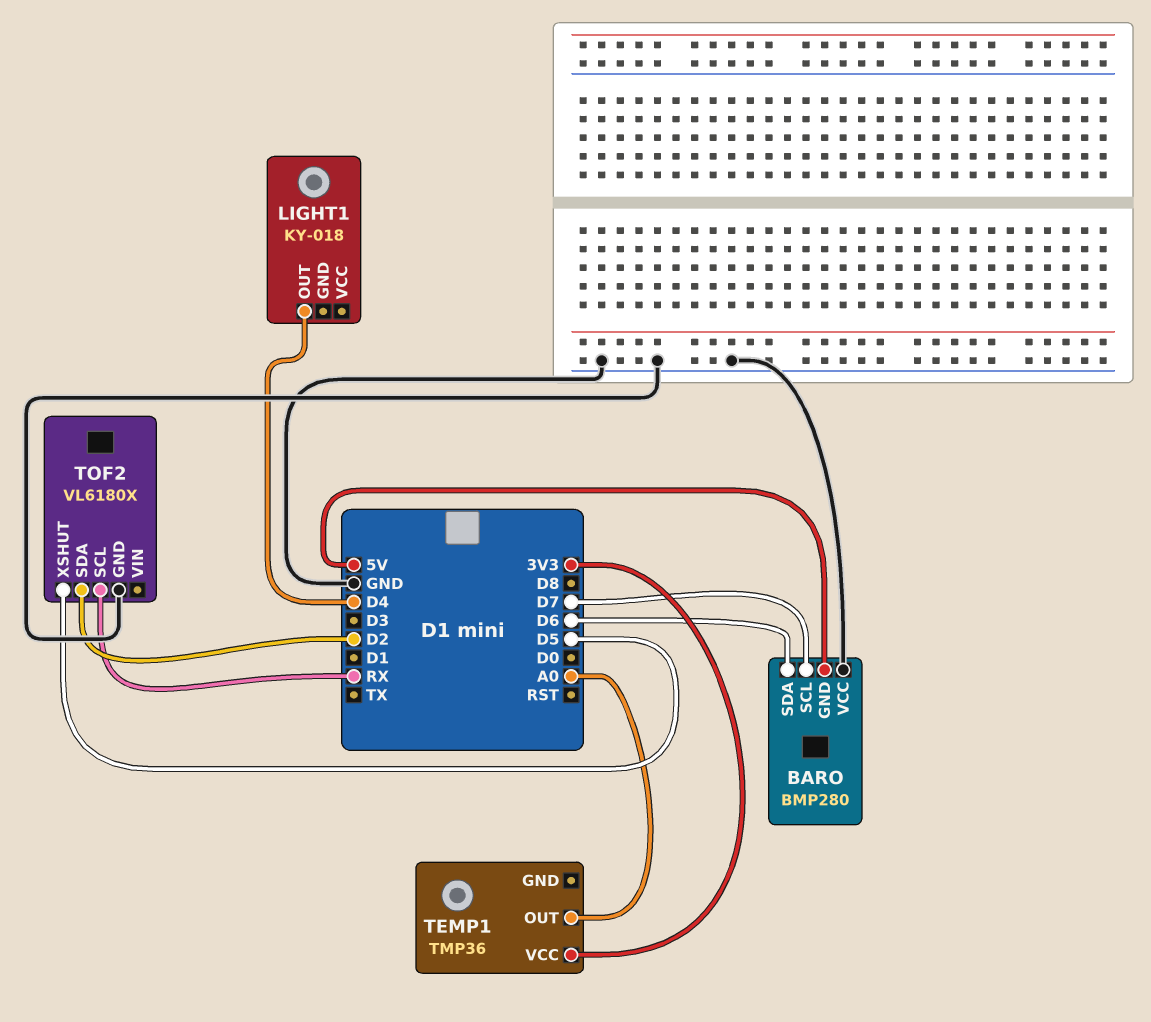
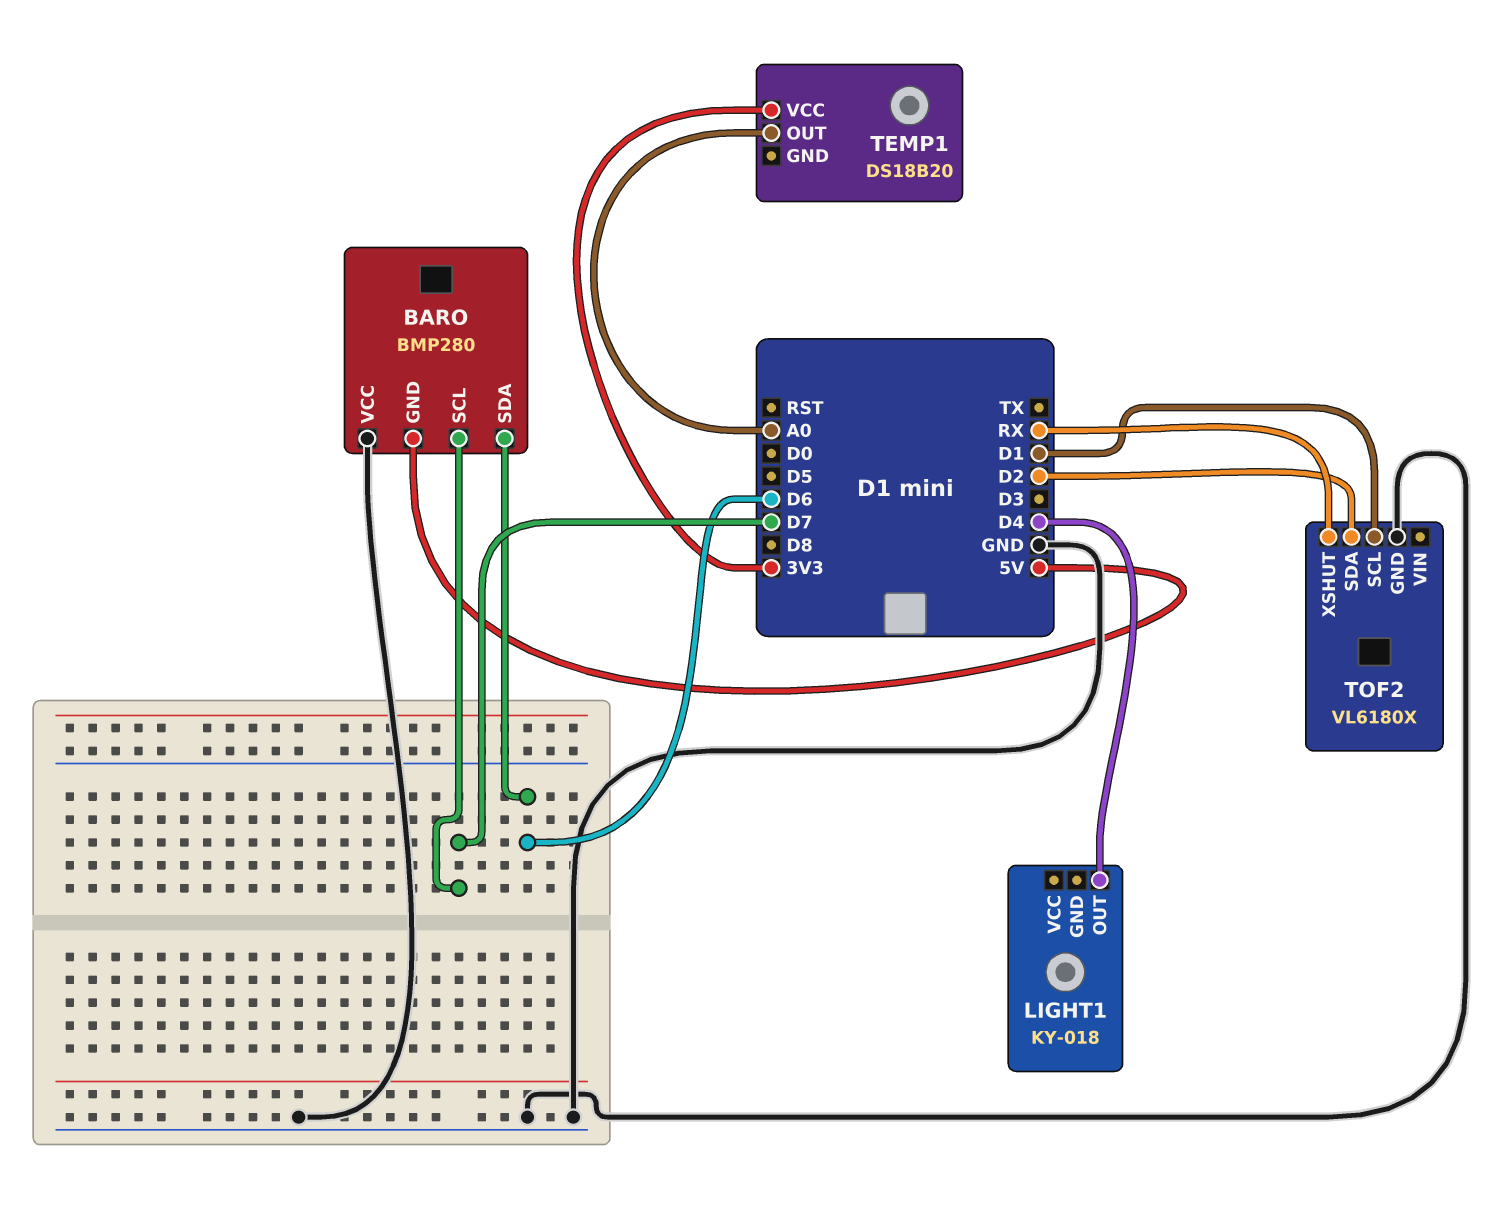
TEMP1: TMP36 -> DS18B20
TOF2 pin SCL: RX -> D1
TOF2 pin XSHUT: D5 -> RX

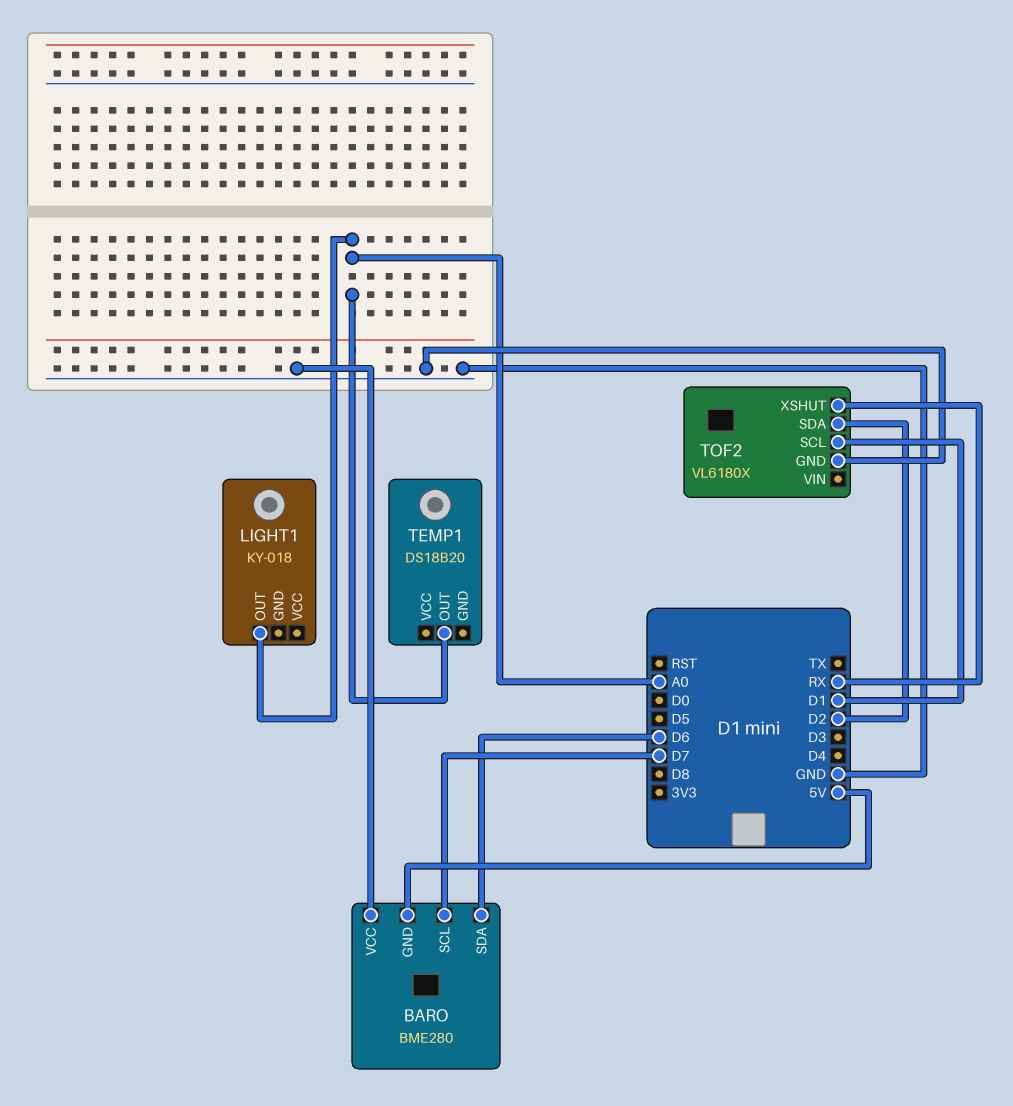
BARO: BMP280 -> BME280
LIGHT1 pin OUT: D4 -> A0
TEMP1 pin VCC: 3V3 -> none

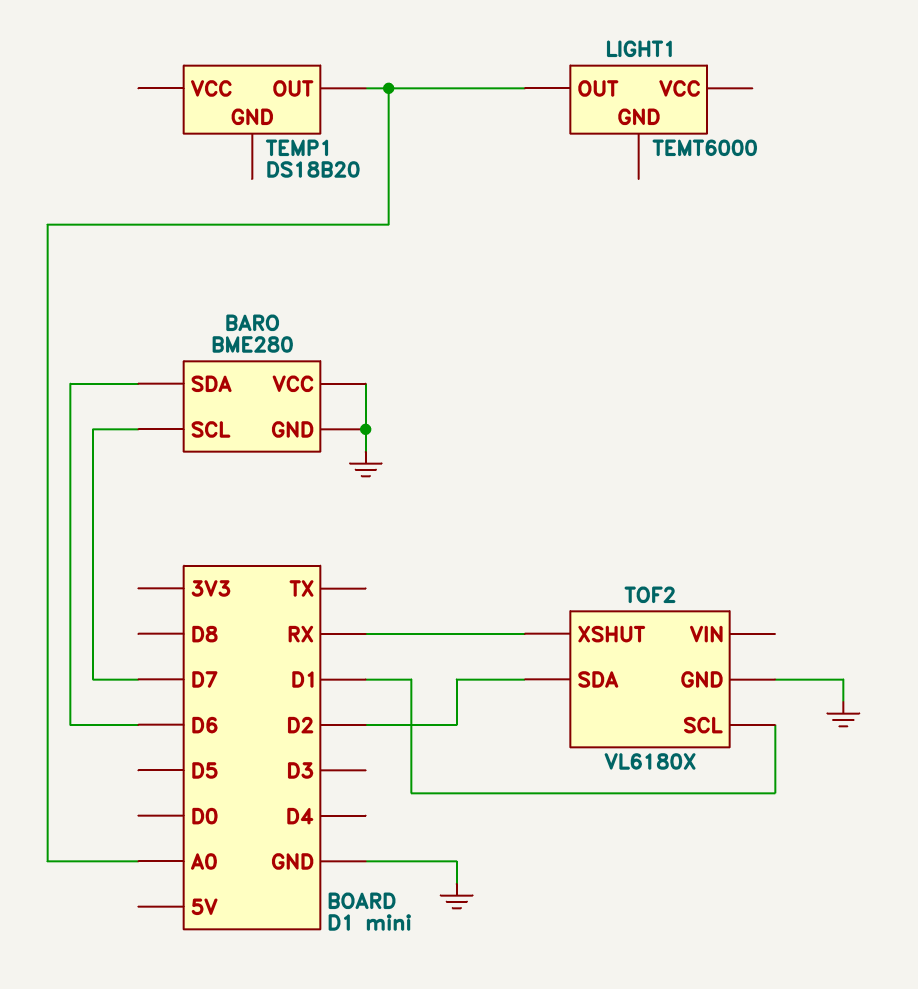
BARO pin GND: 5V -> GND
LIGHT1: KY-018 -> TEMT6000

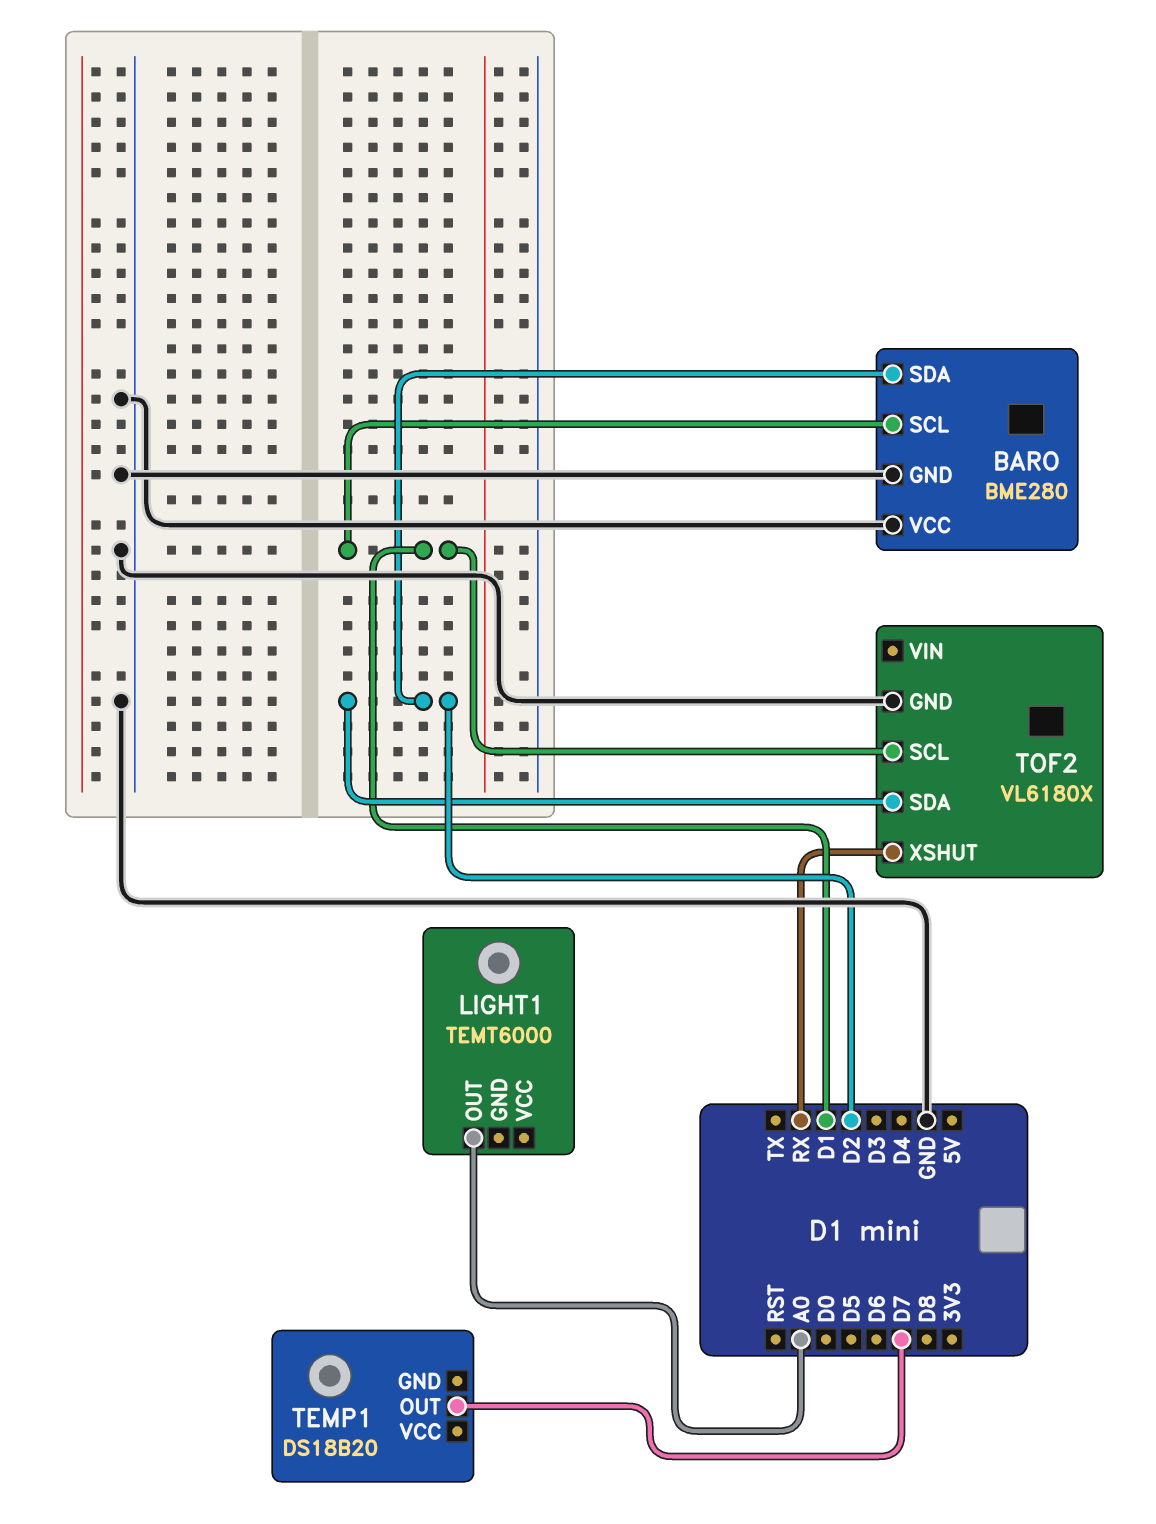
BARO pin SCL: D7 -> D1
BARO pin SDA: D6 -> D2
TEMP1 pin OUT: A0 -> D7

